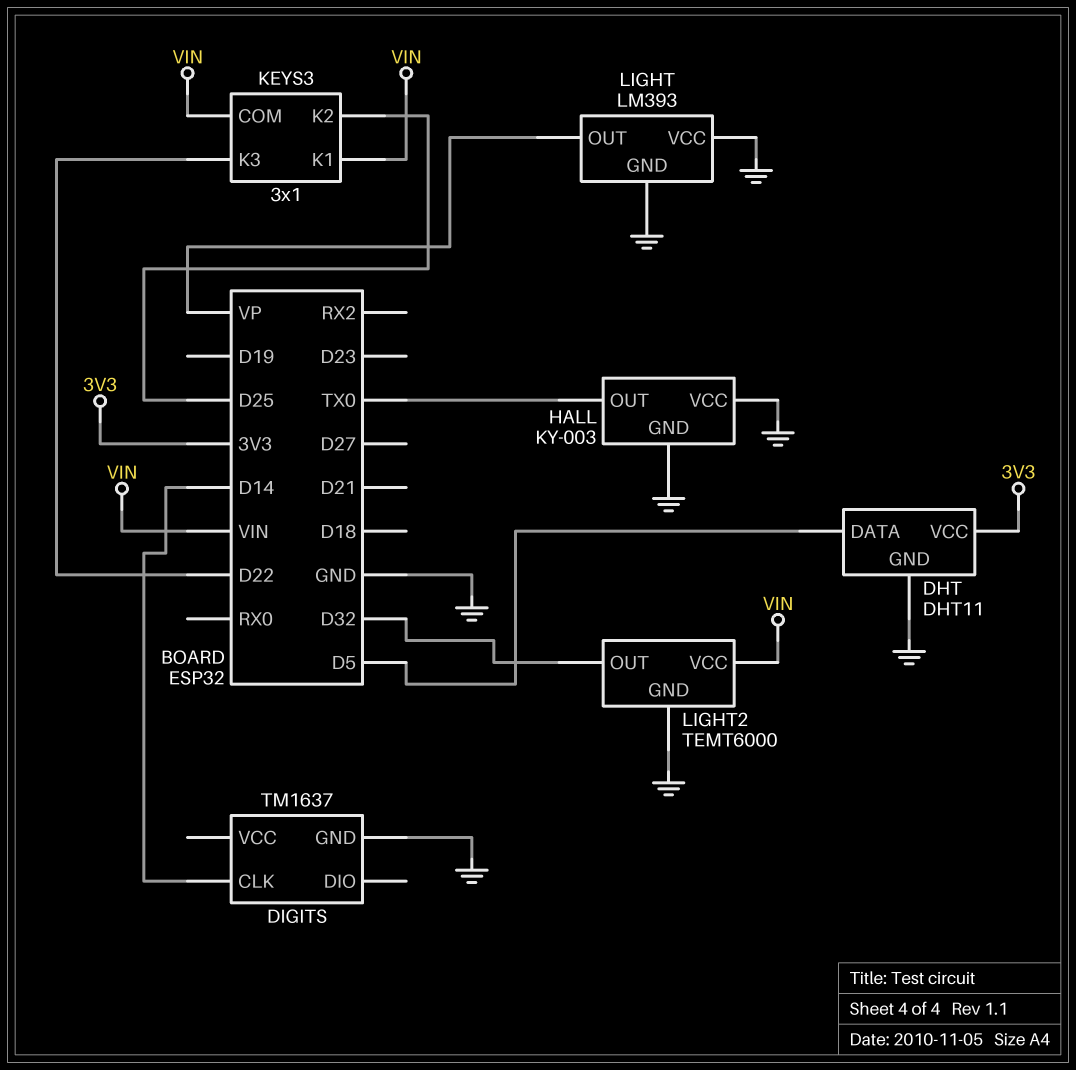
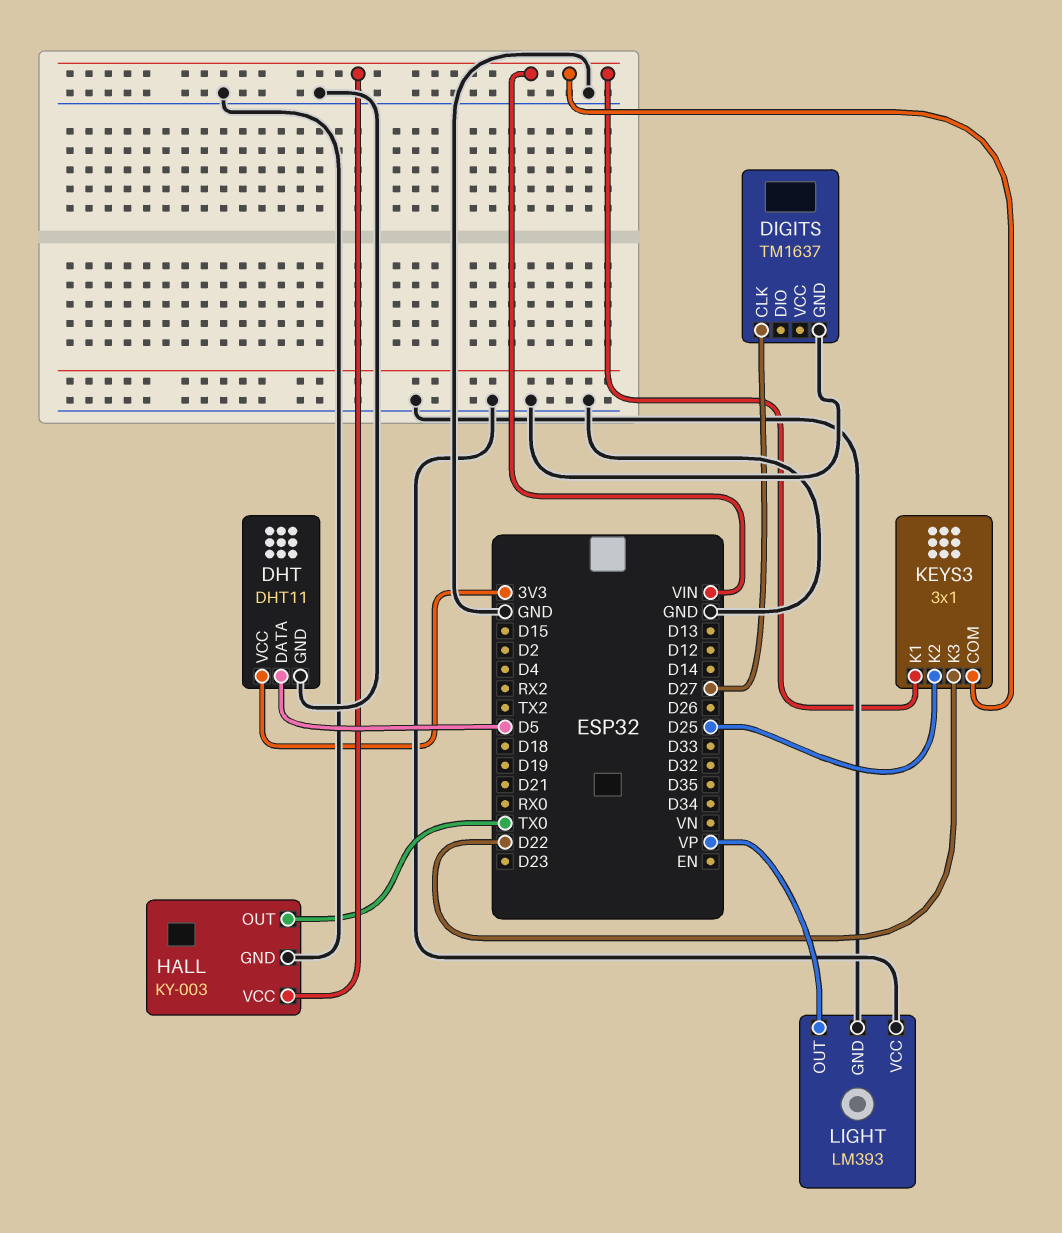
DIGITS pin CLK: D14 -> D27
HALL pin VCC: GND -> VIN
LIGHT2: TEMT6000 -> none
LIGHT2 pin GND: GND -> none
LIGHT2 pin OUT: D32 -> none
LIGHT2 pin VCC: VIN -> none

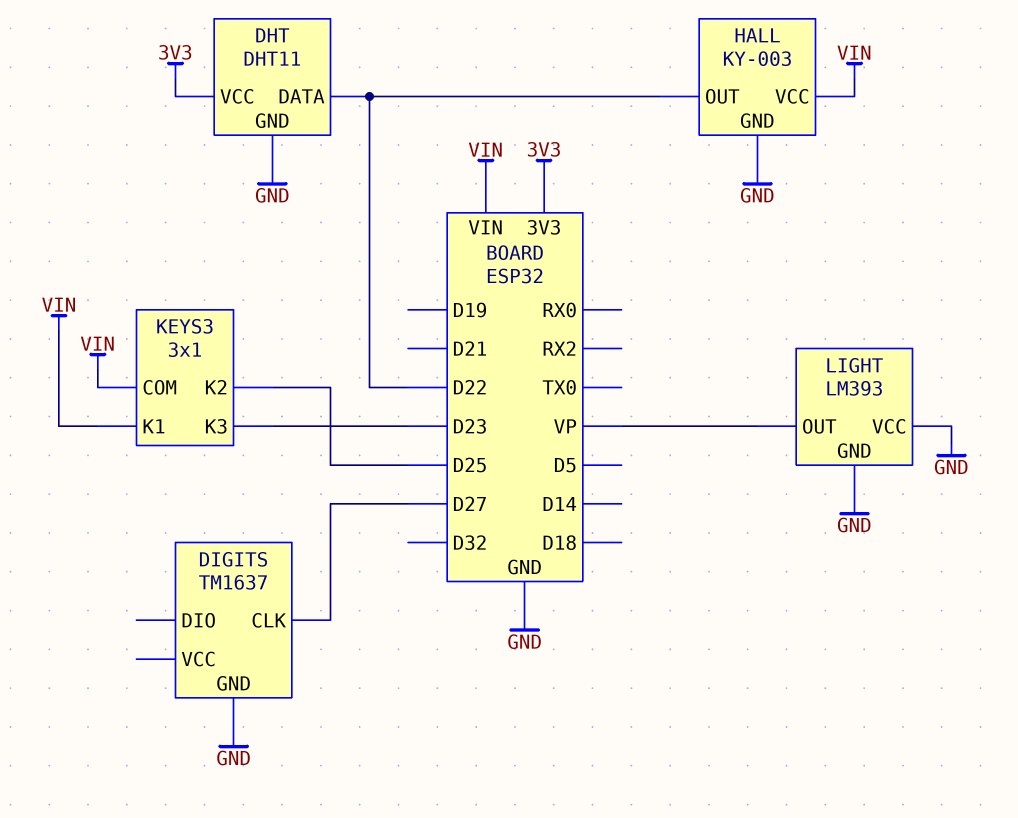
DHT pin DATA: D5 -> D22
HALL pin OUT: TX0 -> D22
KEYS3 pin K3: D22 -> D23

